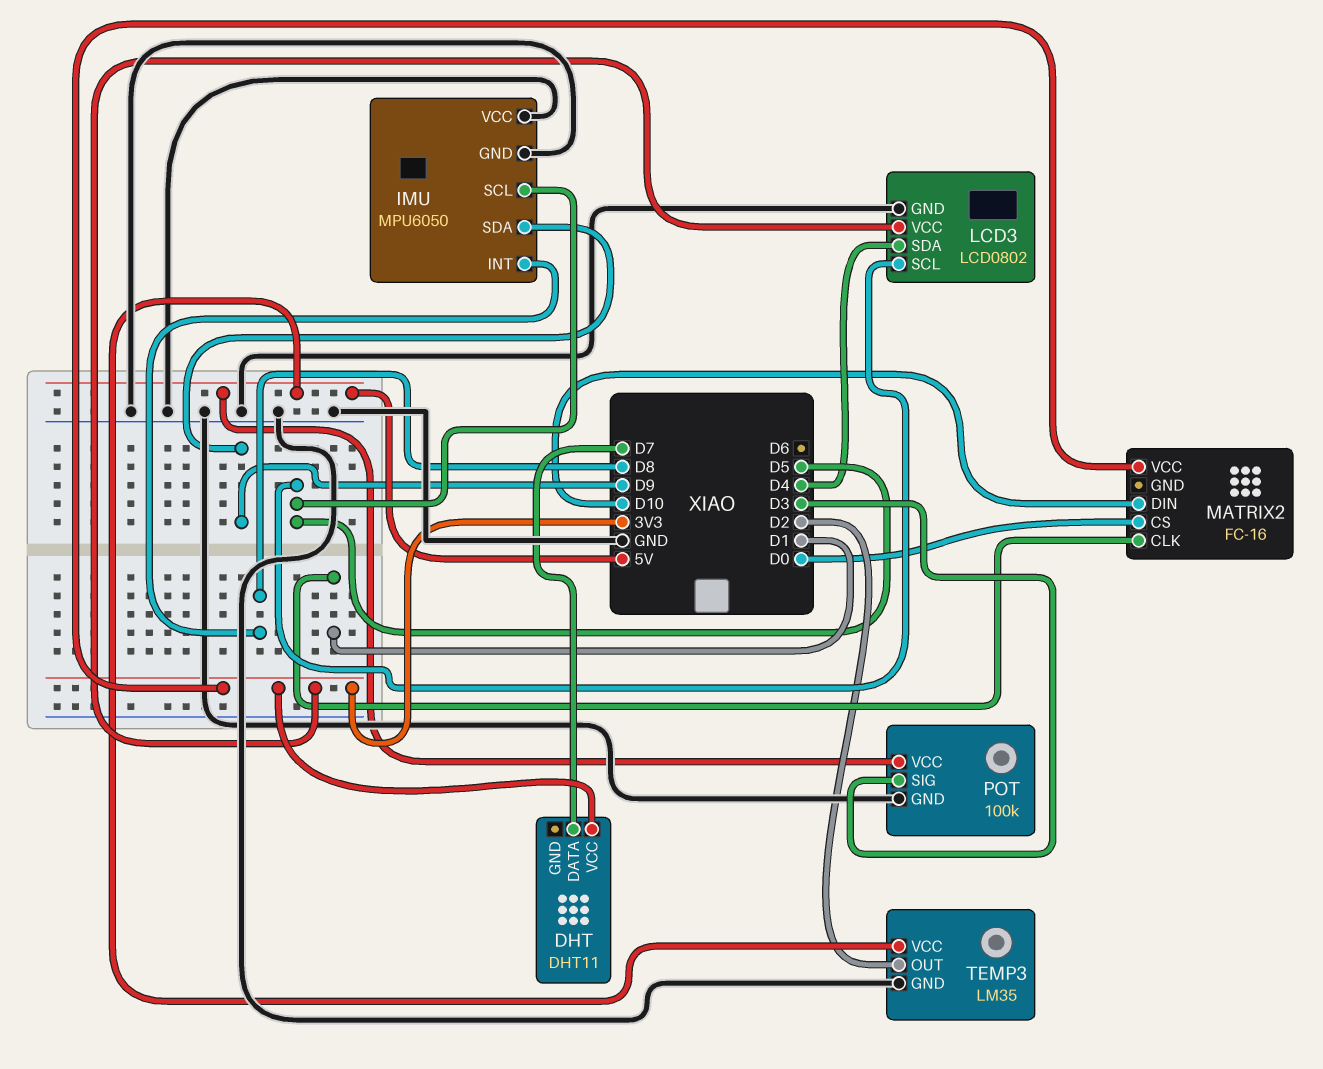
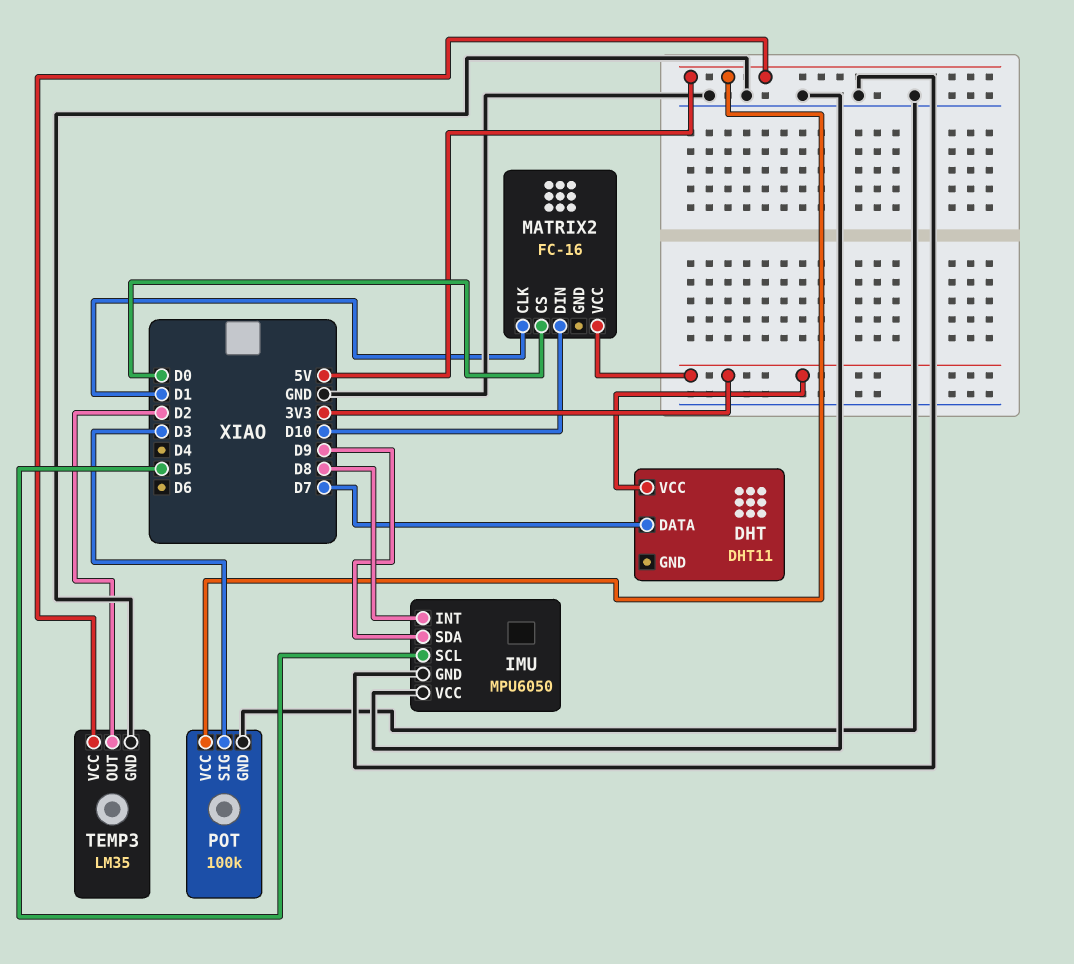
LCD3: LCD0802 -> none
LCD3 pin GND: GND -> none
LCD3 pin SCL: D5 -> none
LCD3 pin SDA: D4 -> none
LCD3 pin VCC: 3V3 -> none

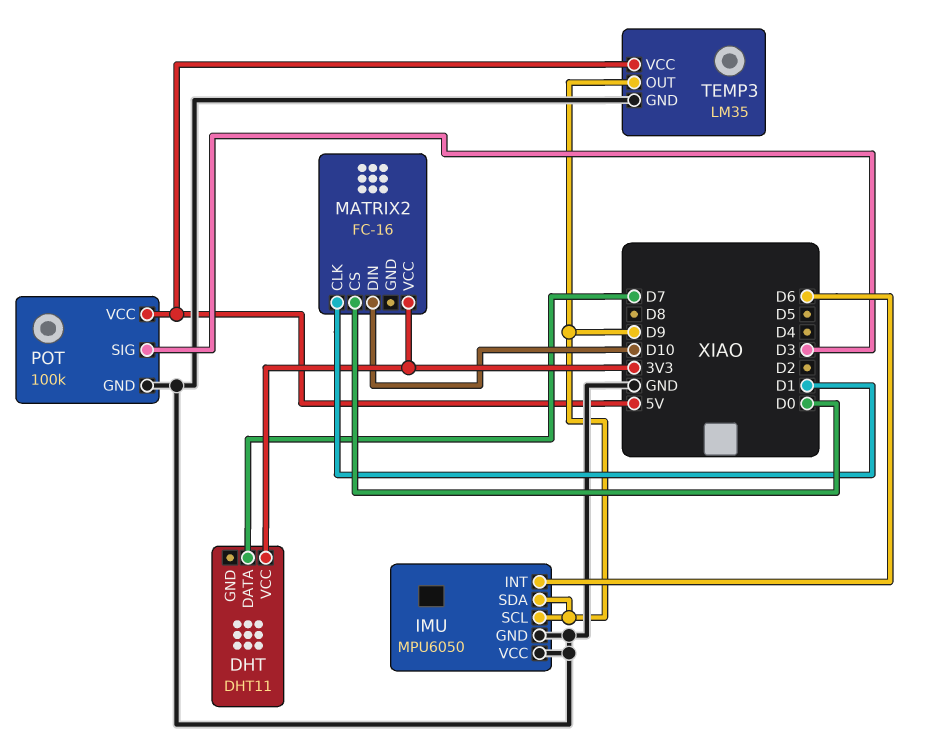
IMU pin INT: D8 -> D6
IMU pin SCL: D5 -> D9
TEMP3 pin OUT: D2 -> D9

